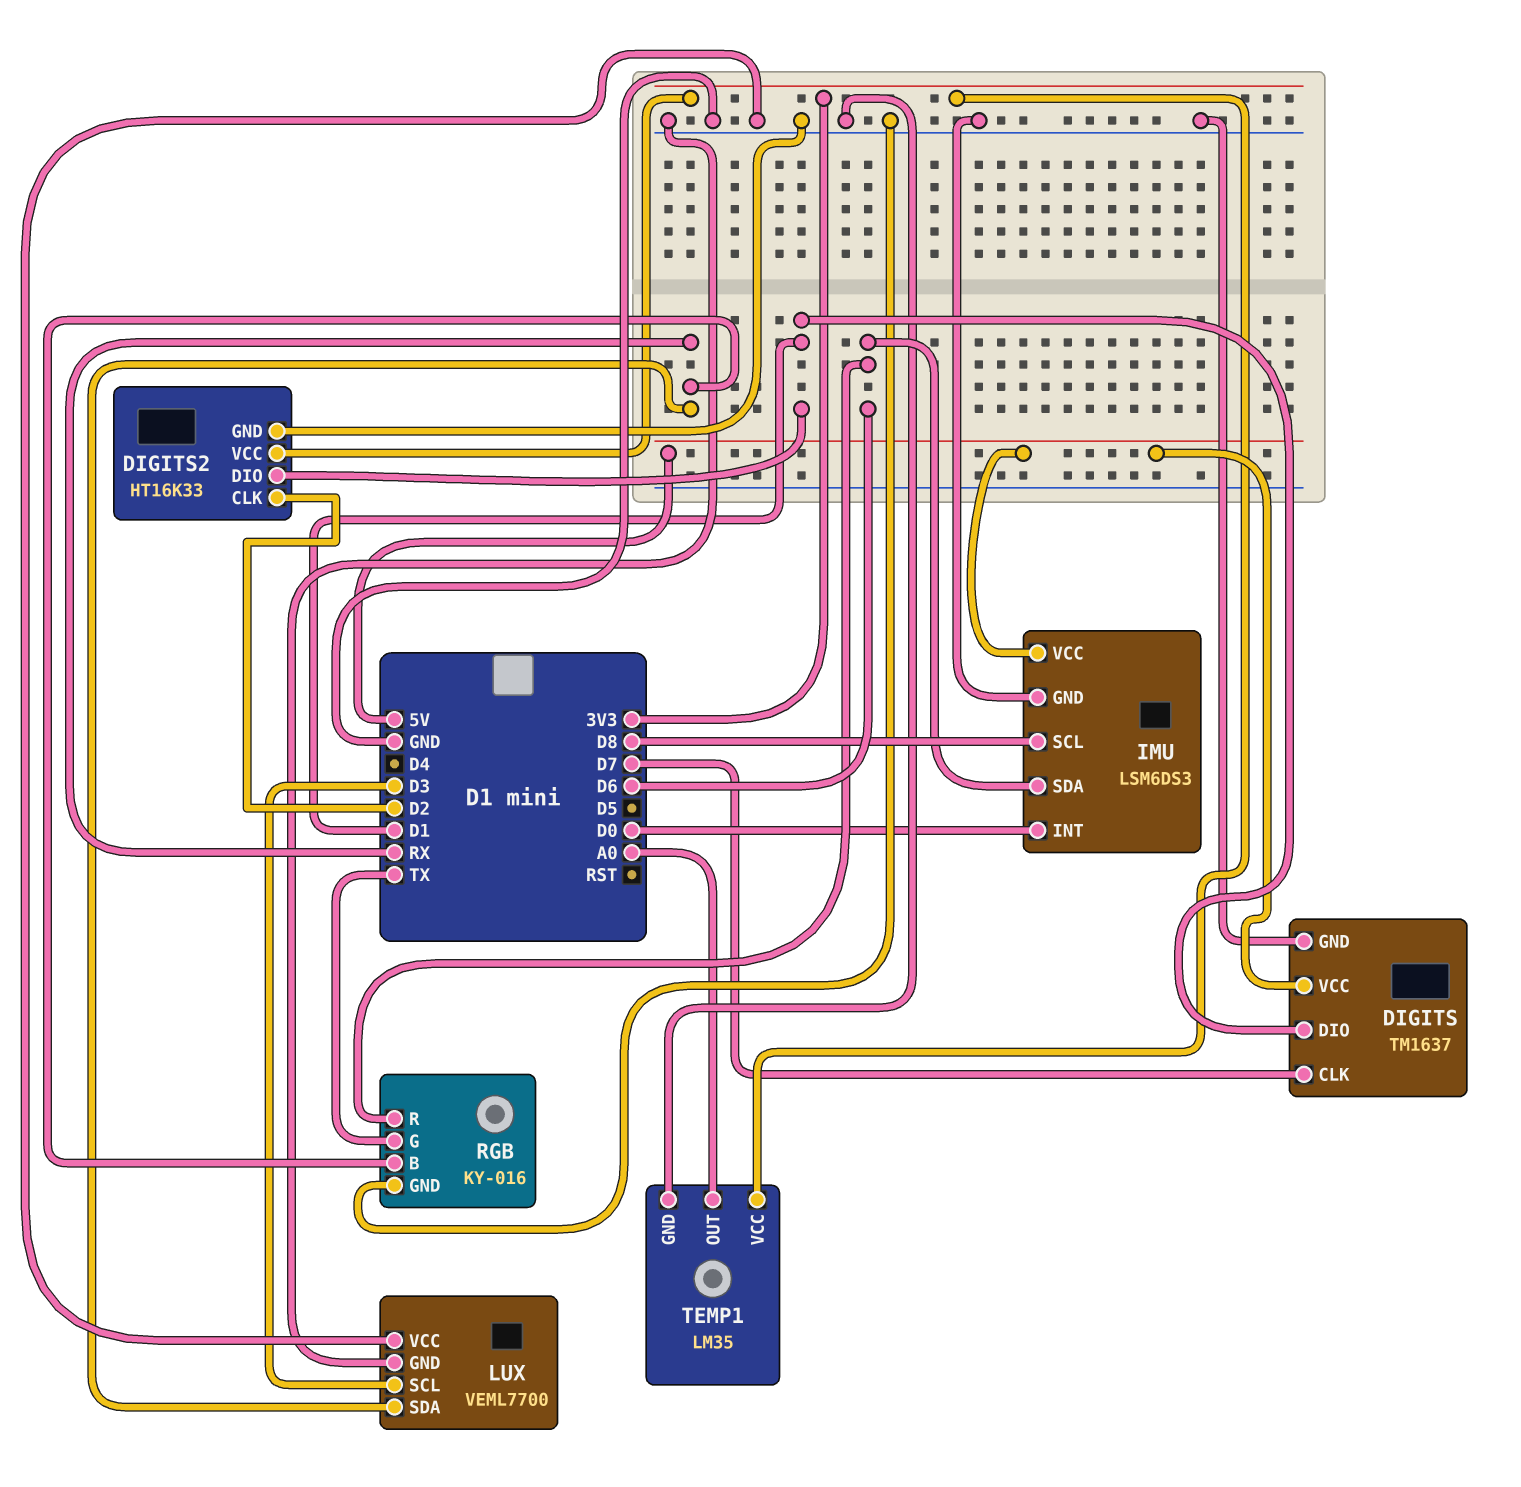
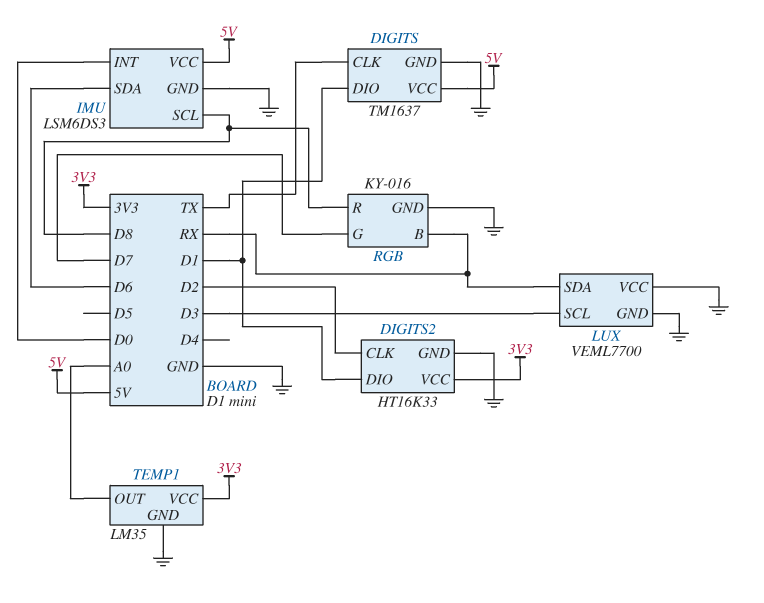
DIGITS pin CLK: D7 -> TX
RGB pin G: TX -> D7
RGB pin R: D6 -> D8

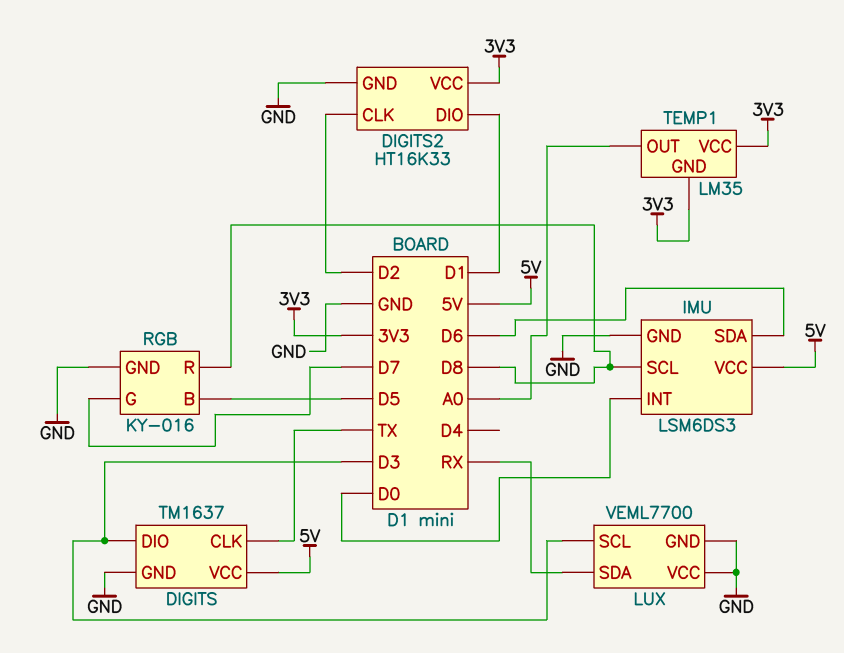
DIGITS pin DIO: D1 -> D3
RGB pin B: RX -> D5
TEMP1 pin GND: GND -> 3V3

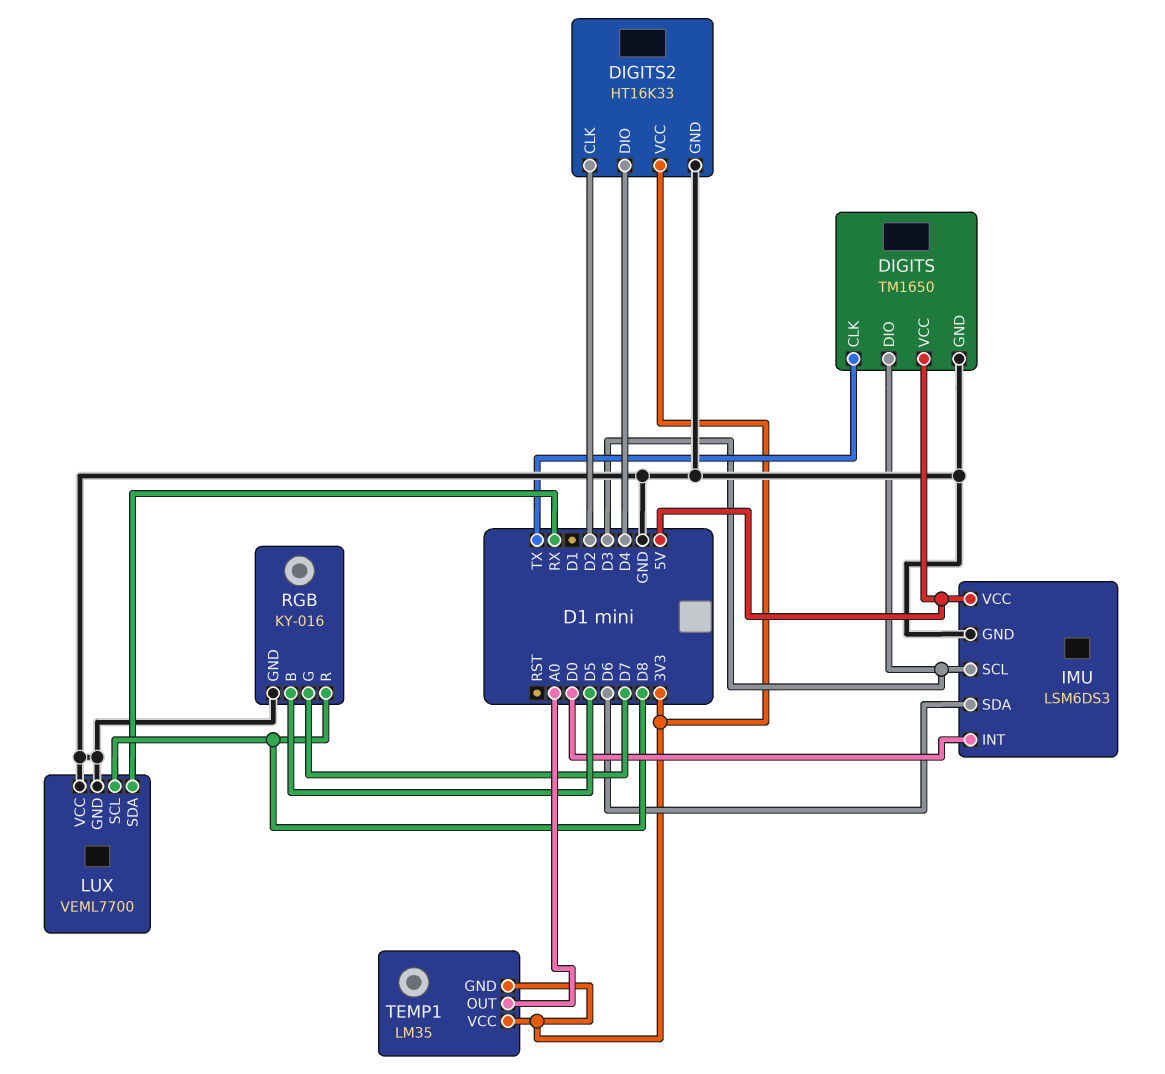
DIGITS: TM1637 -> TM1650
DIGITS2 pin DIO: D1 -> D4
IMU pin SCL: D8 -> D3
LUX pin SCL: D3 -> D8

